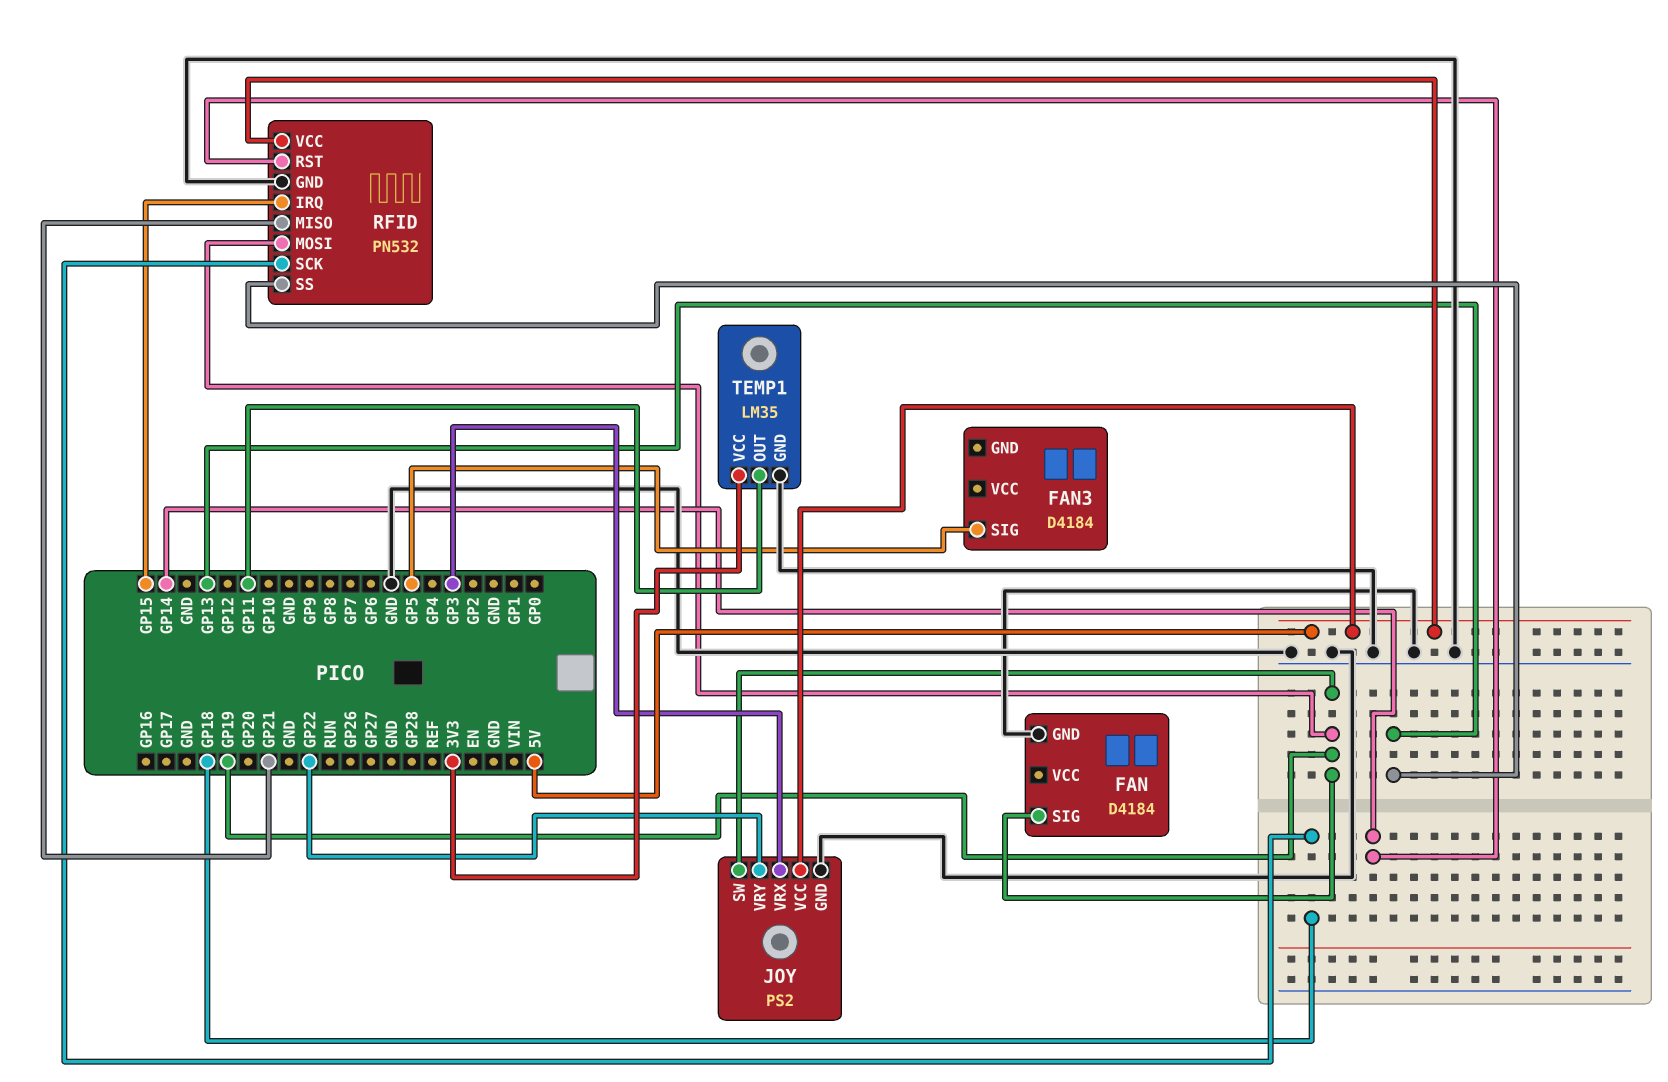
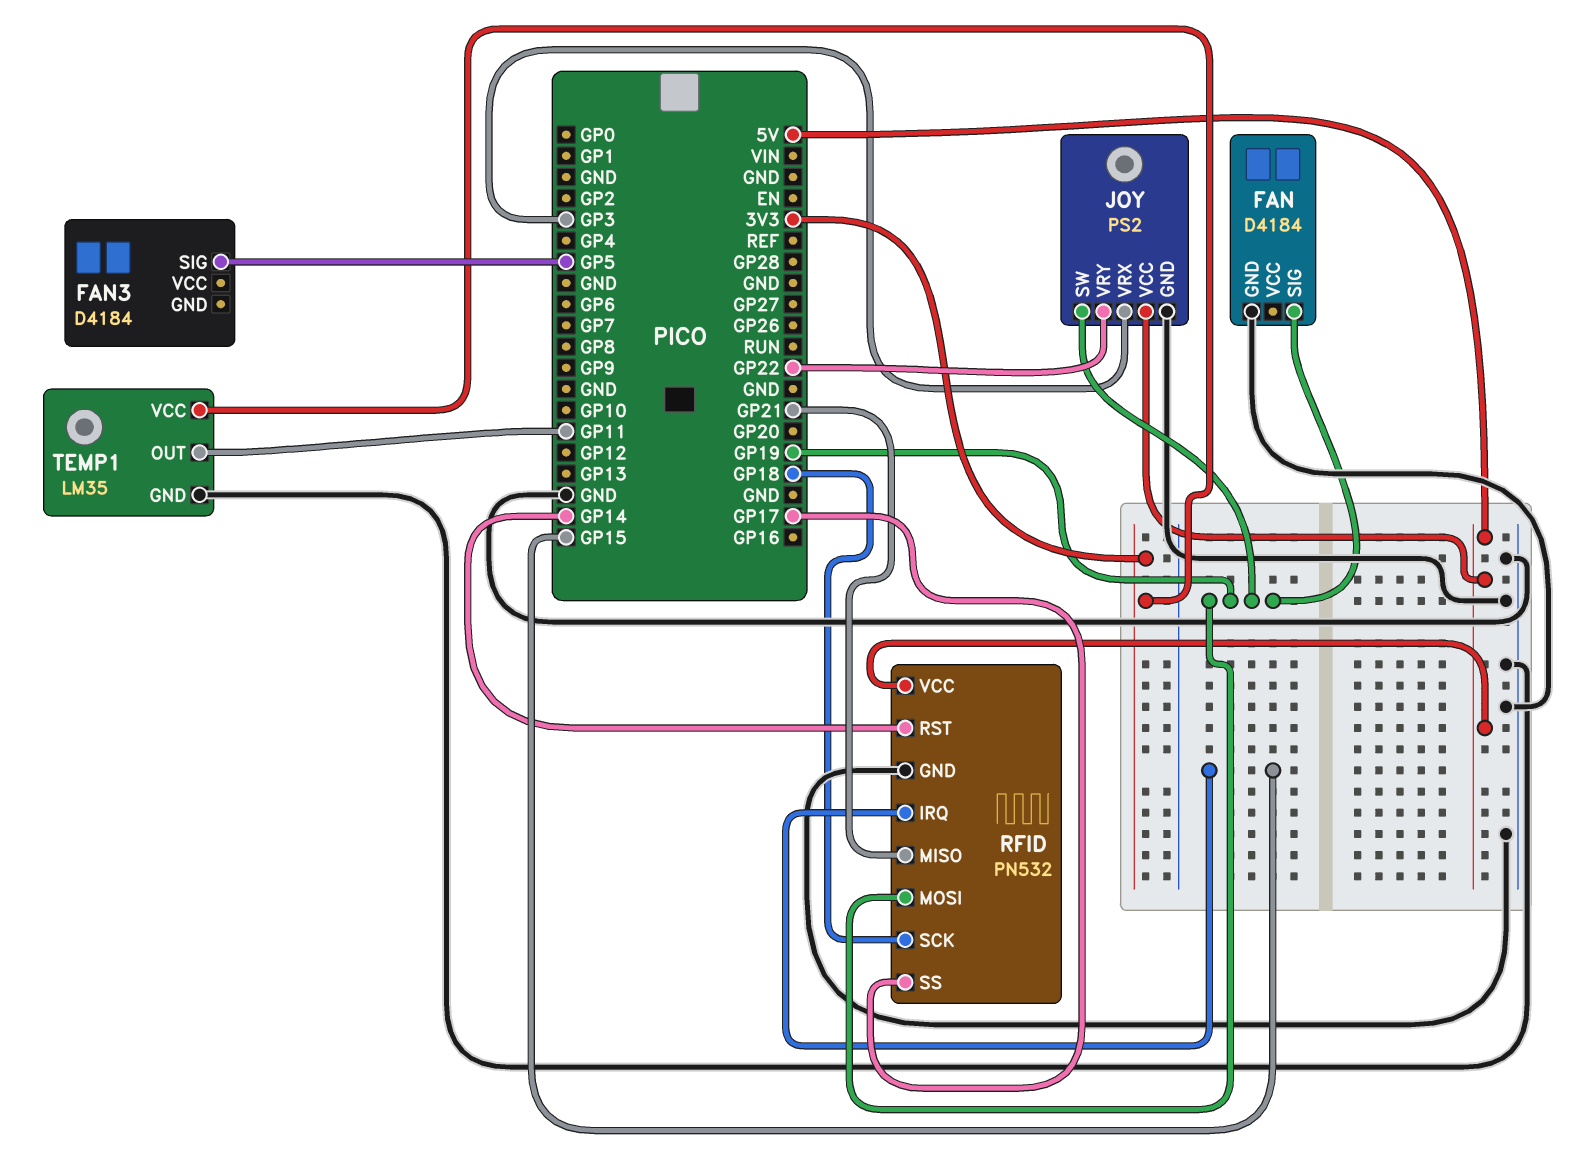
RFID pin SS: GP13 -> GP17

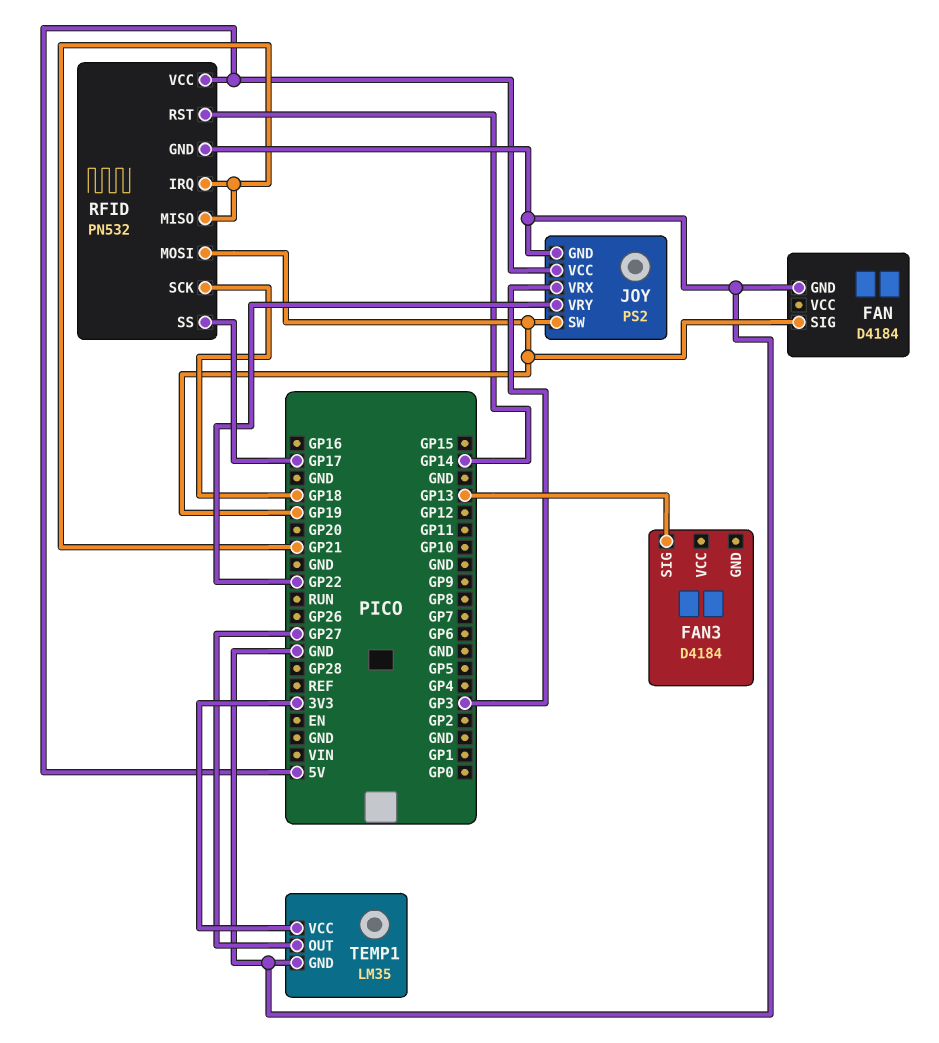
FAN3 pin SIG: GP5 -> GP13
RFID pin IRQ: GP15 -> GP21
TEMP1 pin OUT: GP11 -> GP27

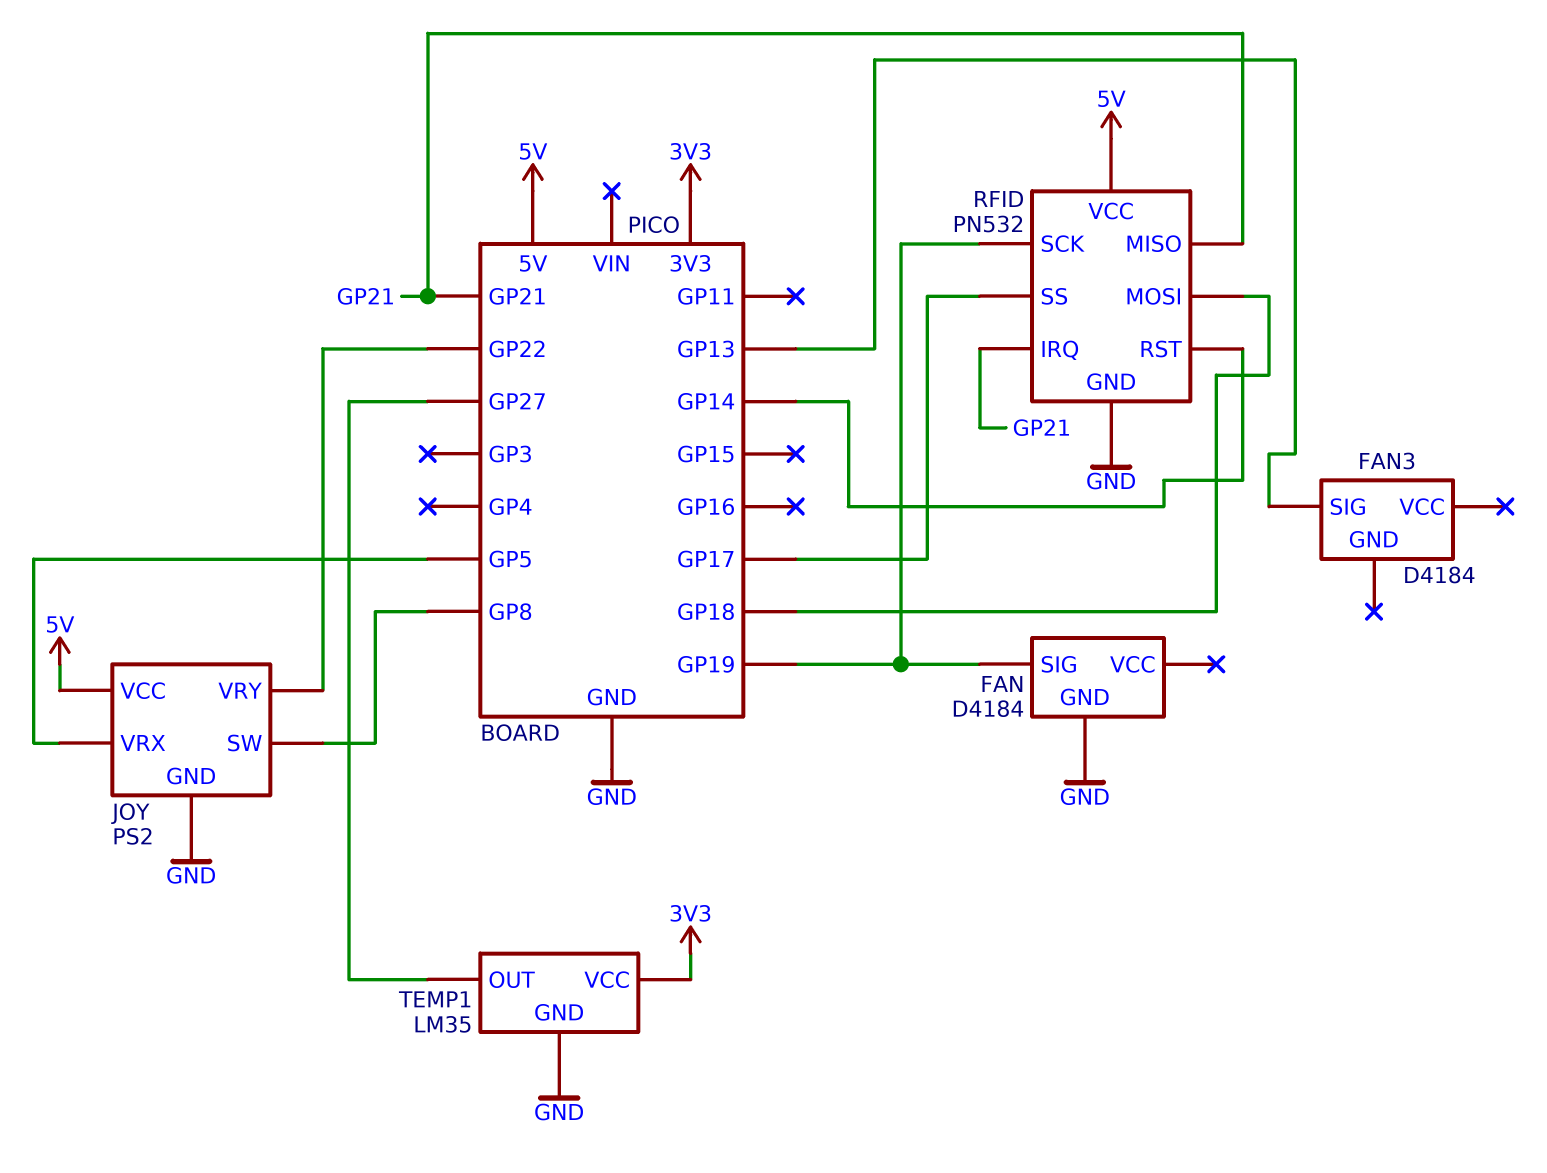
JOY pin SW: GP19 -> GP8
JOY pin VRX: GP3 -> GP5
RFID pin MOSI: GP19 -> GP18
RFID pin SCK: GP18 -> GP19

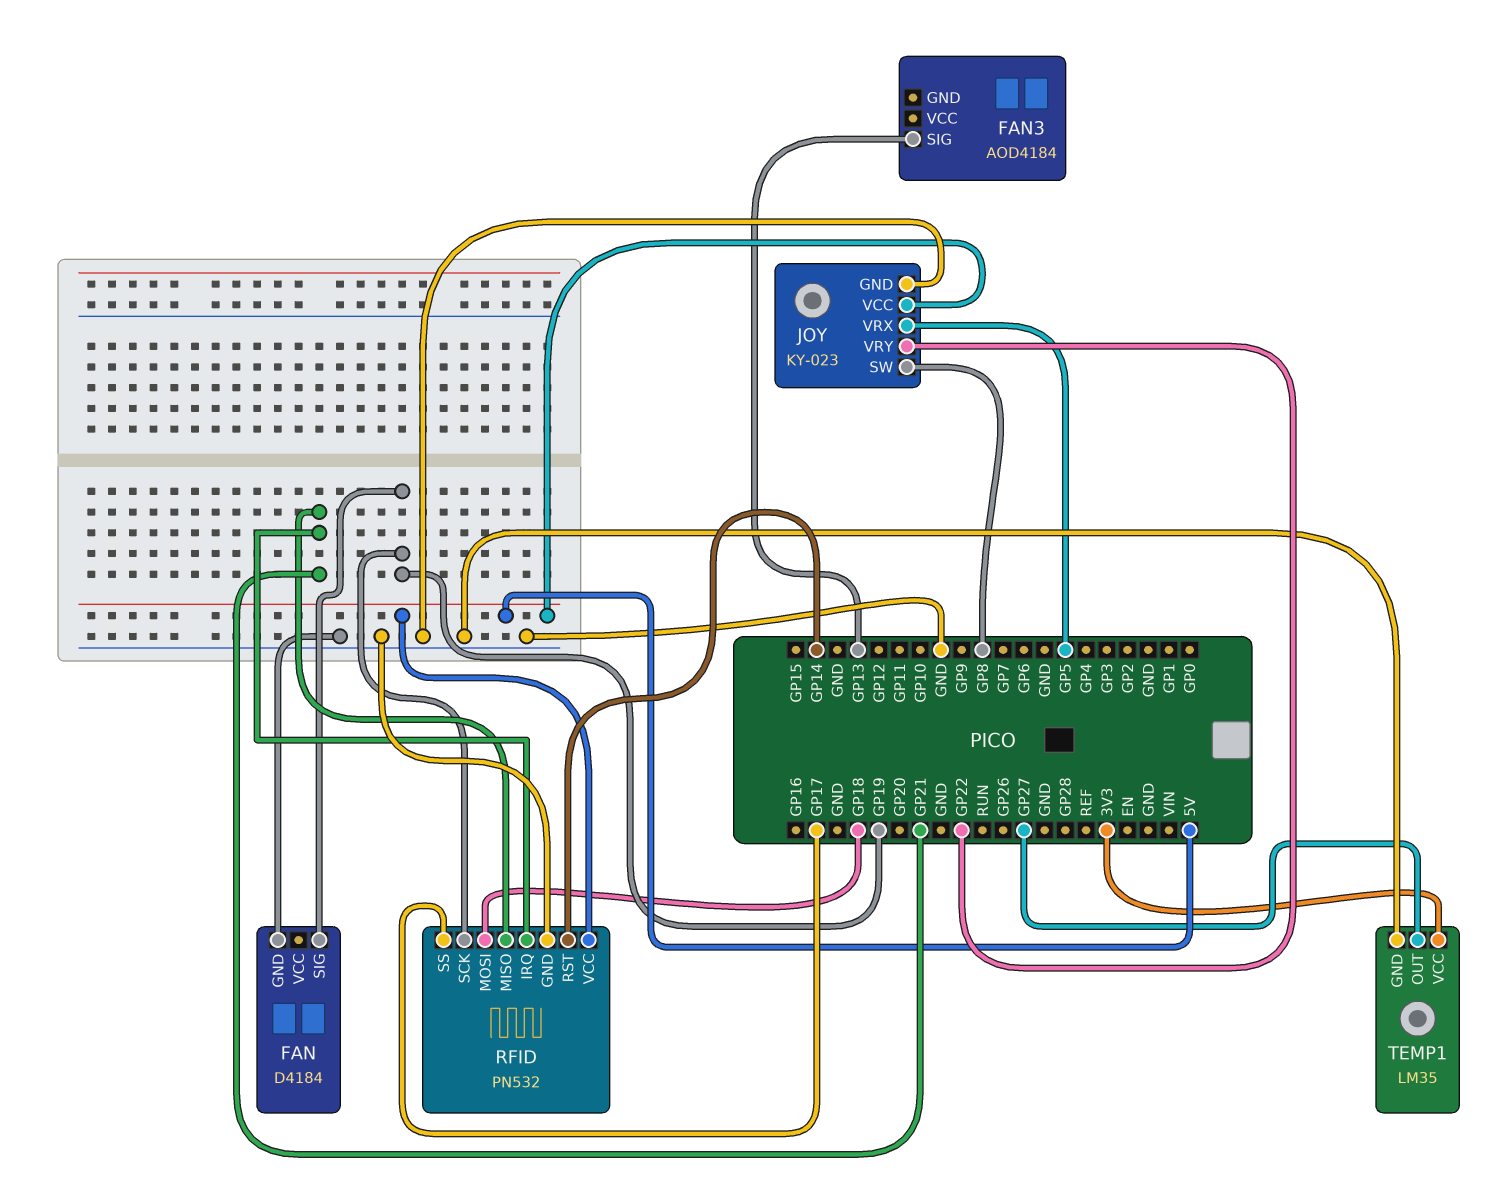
FAN3: D4184 -> AOD4184
JOY: PS2 -> KY-023

